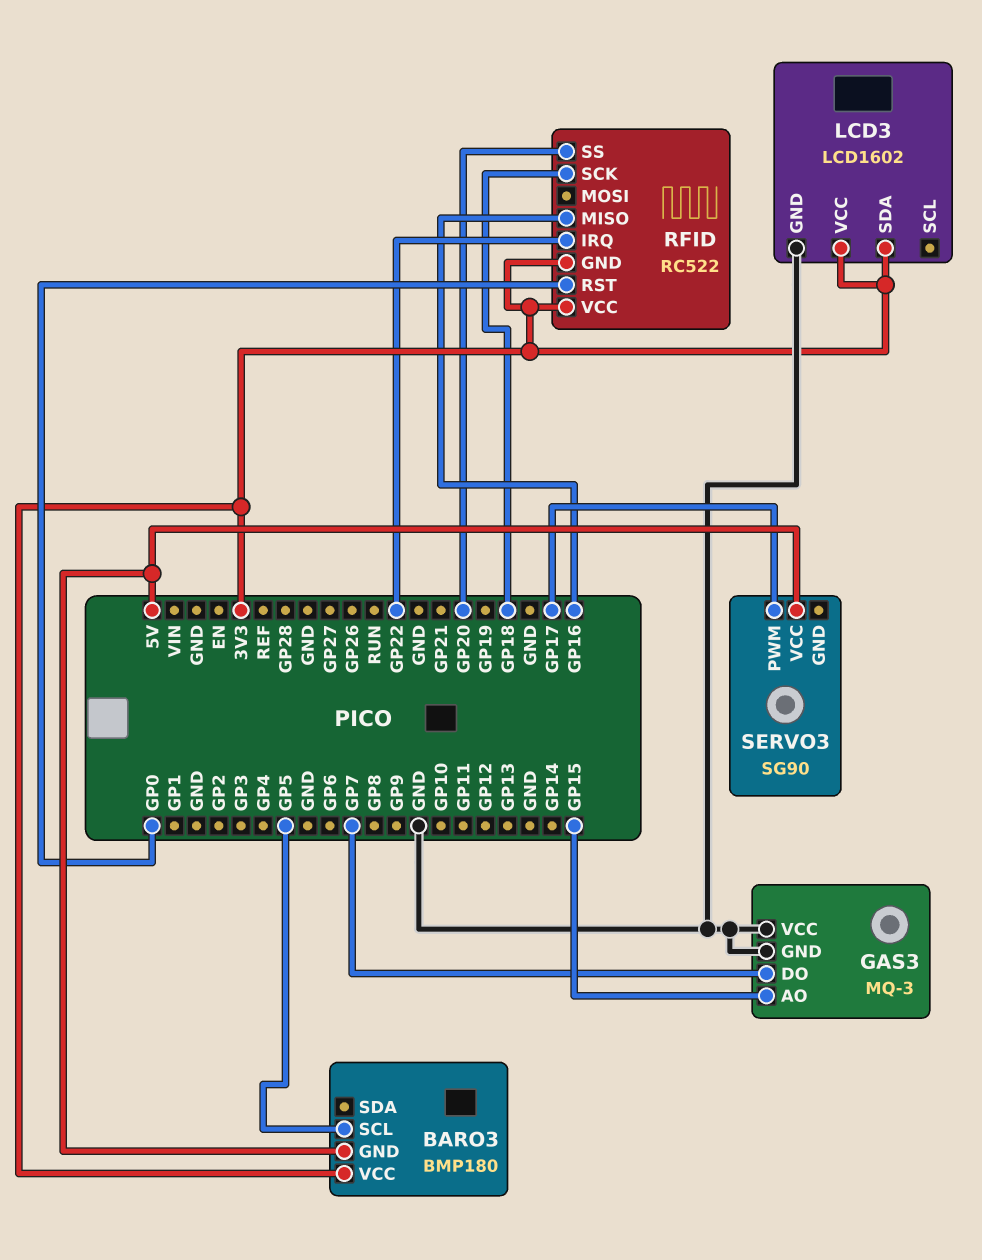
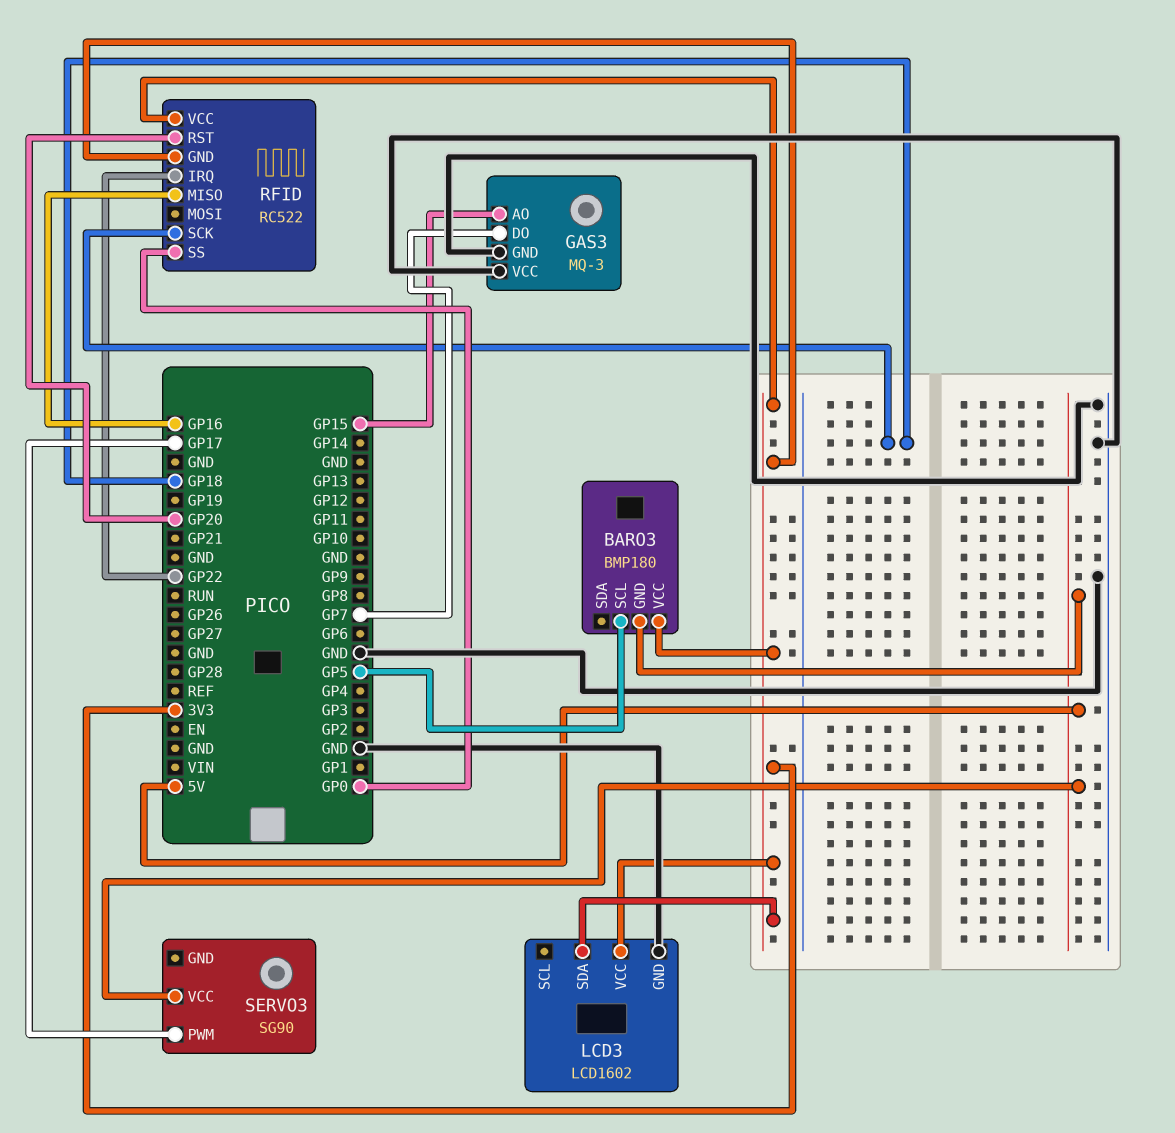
RFID pin RST: GP0 -> GP20
RFID pin SS: GP20 -> GP0

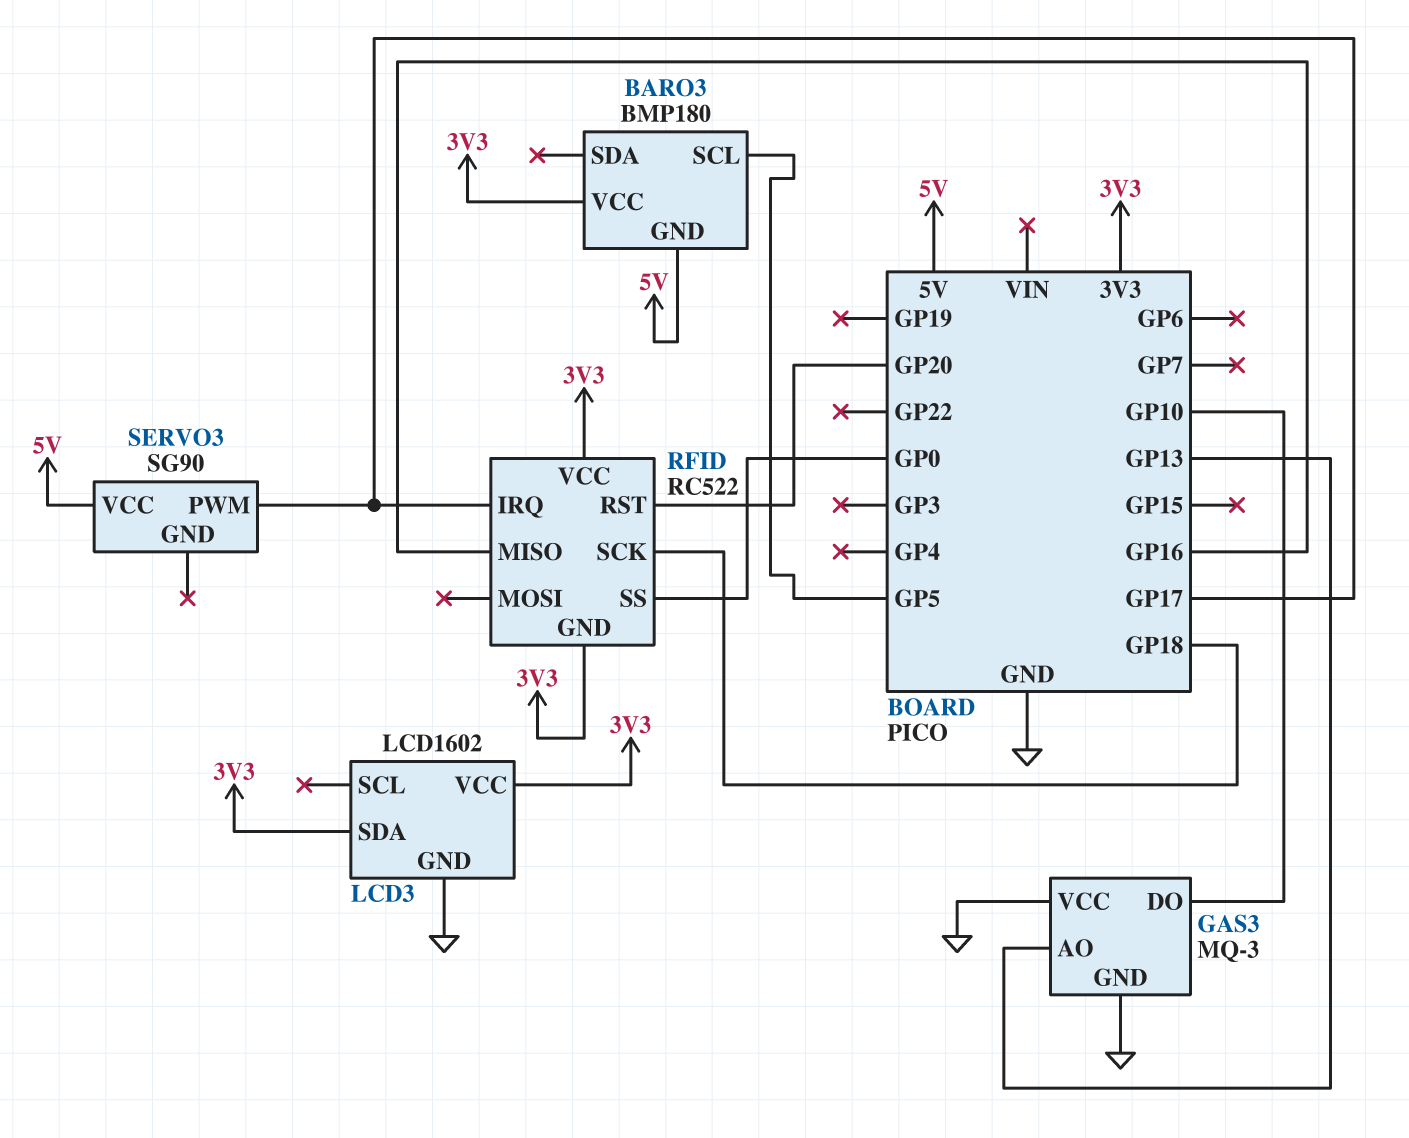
GAS3 pin AO: GP15 -> GP13
GAS3 pin DO: GP7 -> GP10
RFID pin IRQ: GP22 -> GP17

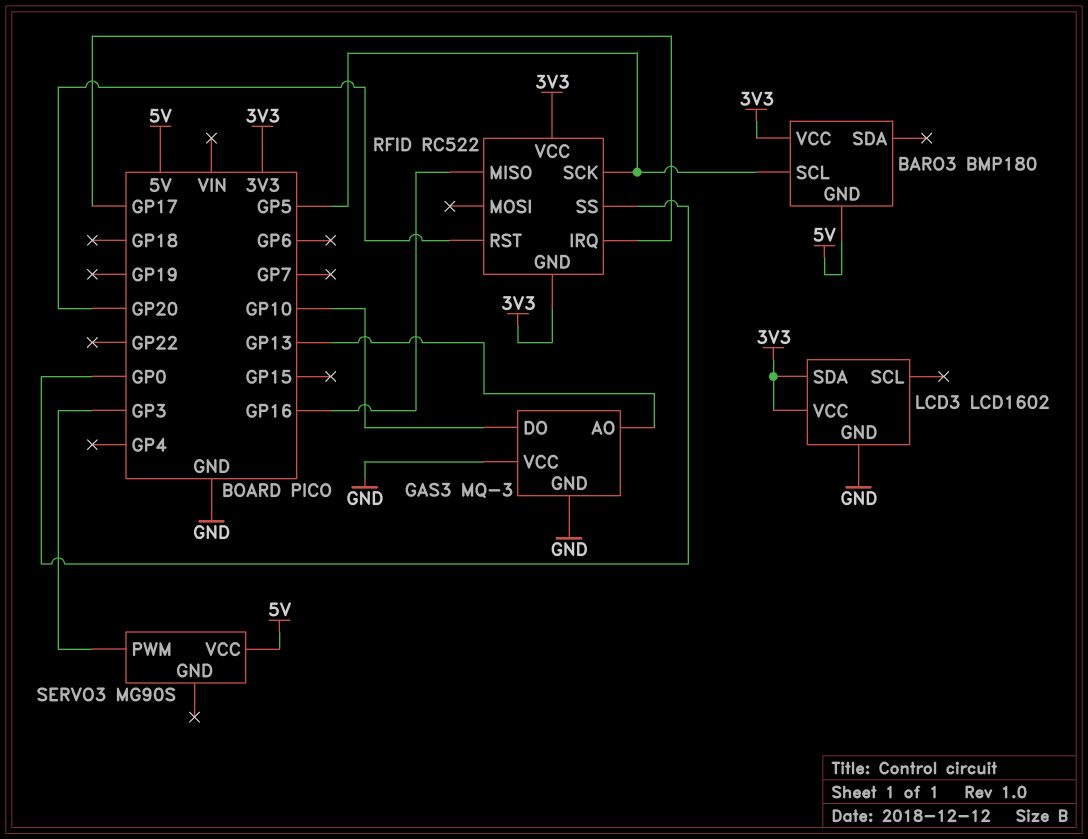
RFID pin SCK: GP18 -> GP5
SERVO3: SG90 -> MG90S
SERVO3 pin PWM: GP17 -> GP3

